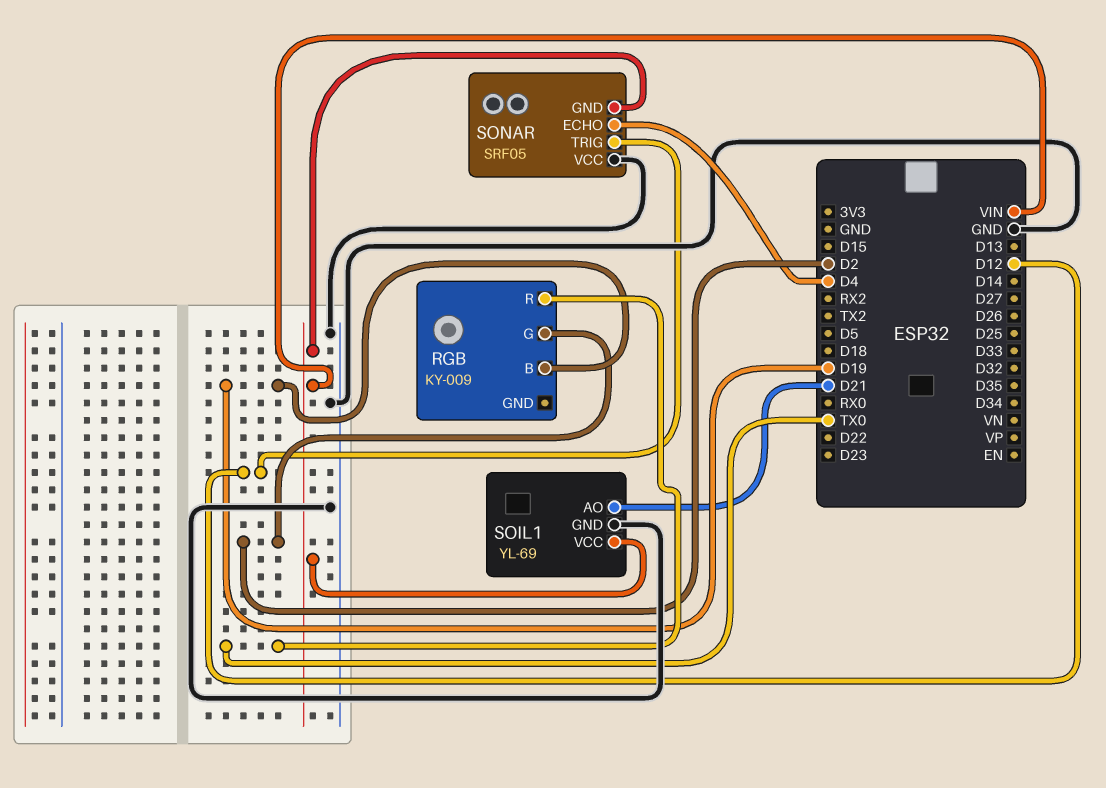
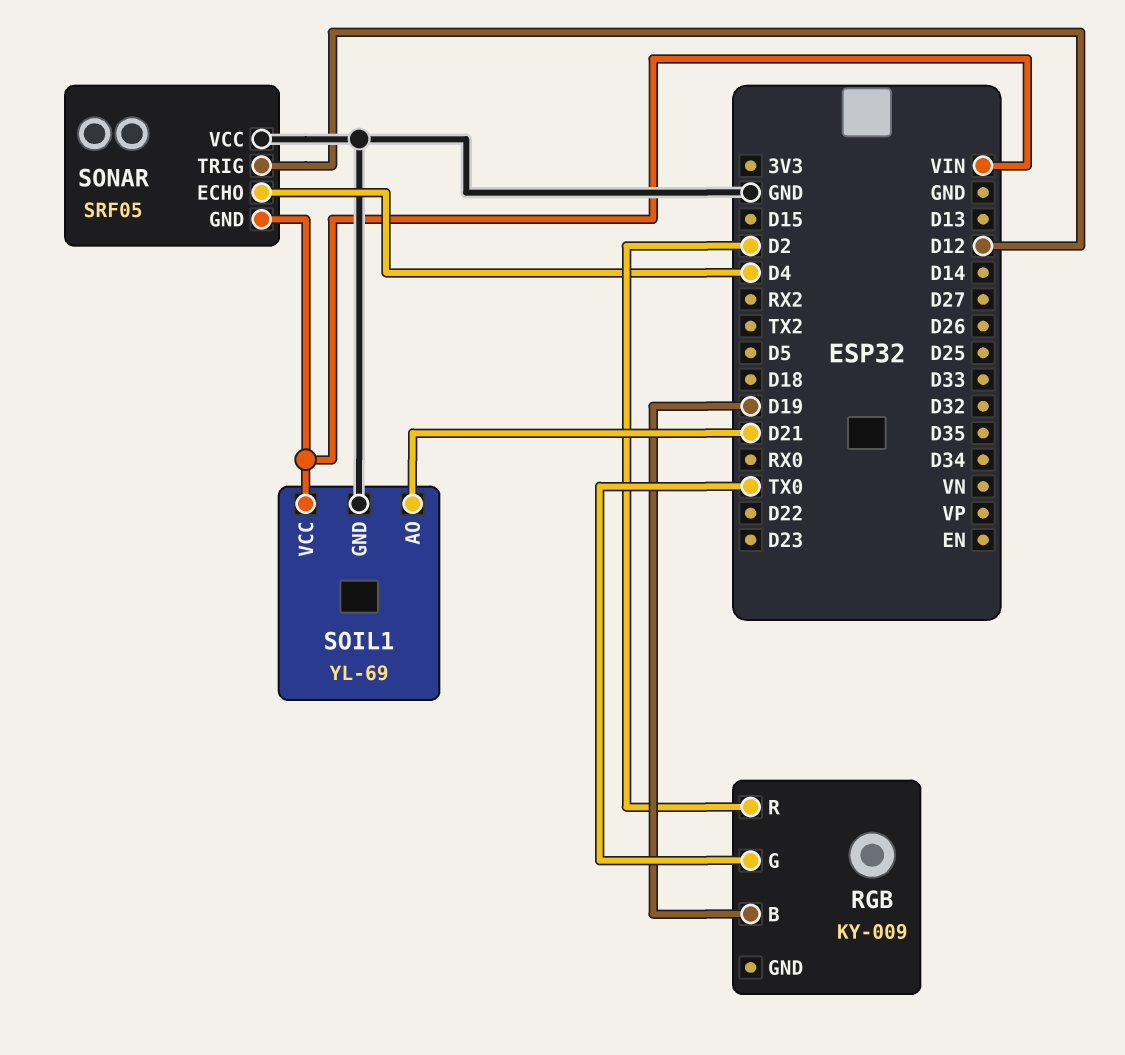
RGB pin G: D2 -> TX0
RGB pin R: TX0 -> D2

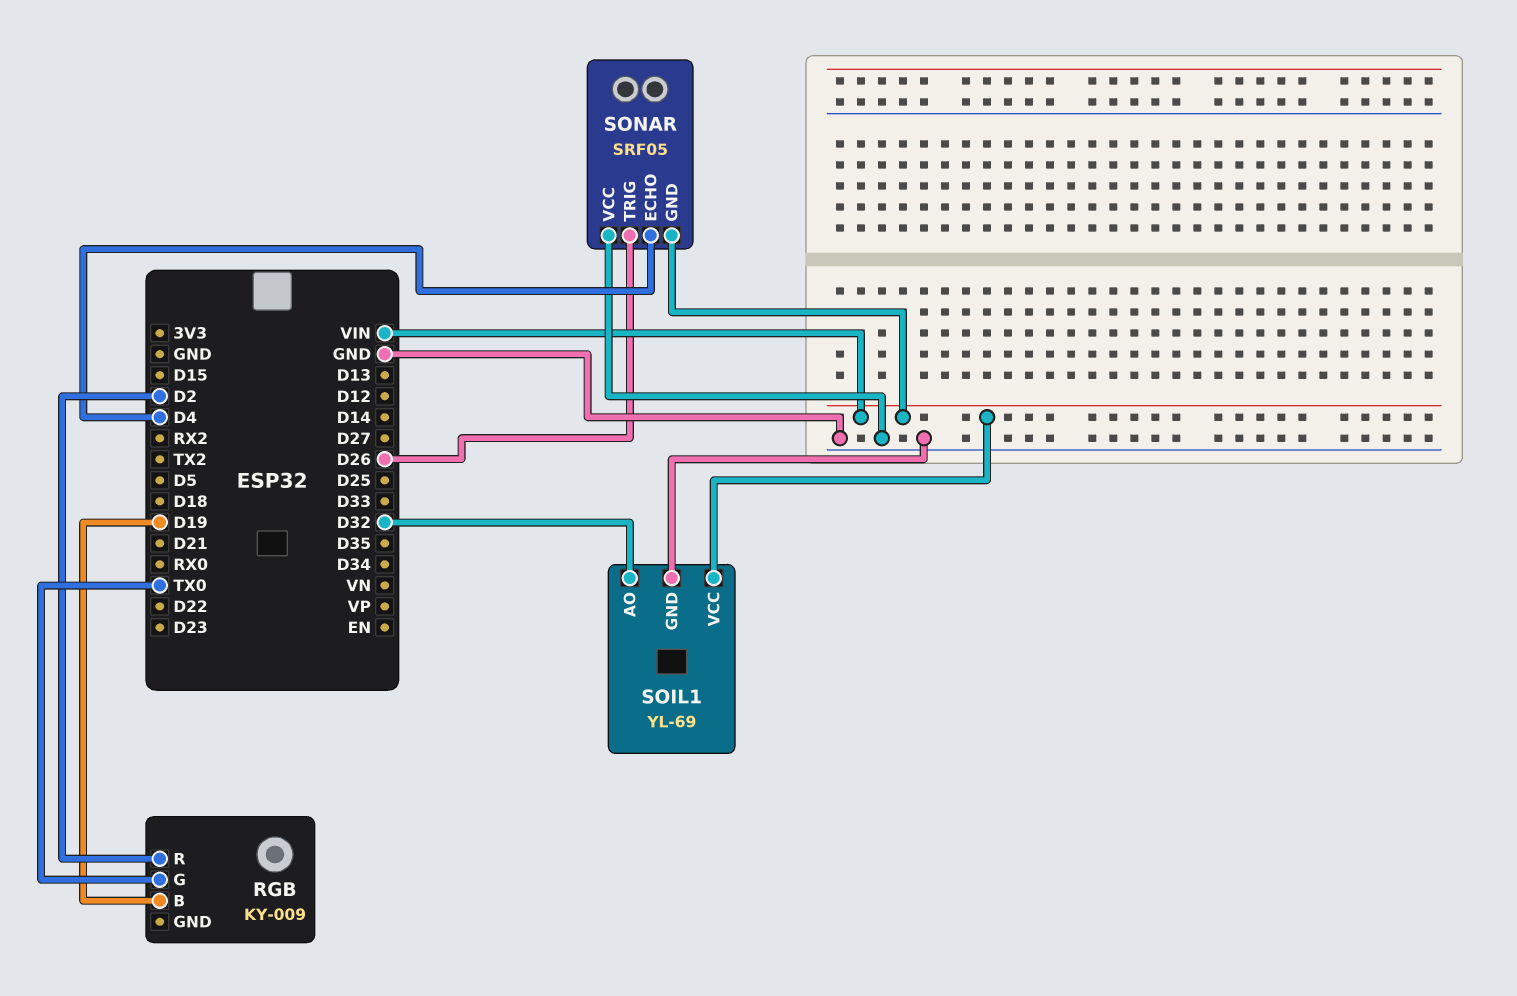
SOIL1 pin AO: D21 -> D32
SONAR pin TRIG: D12 -> D26

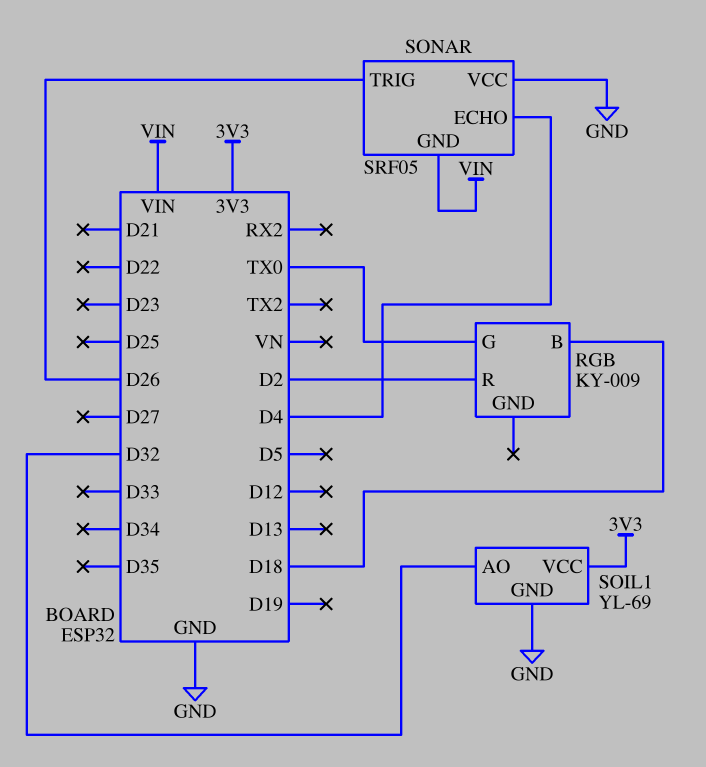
RGB pin B: D19 -> D18
SOIL1 pin VCC: VIN -> 3V3

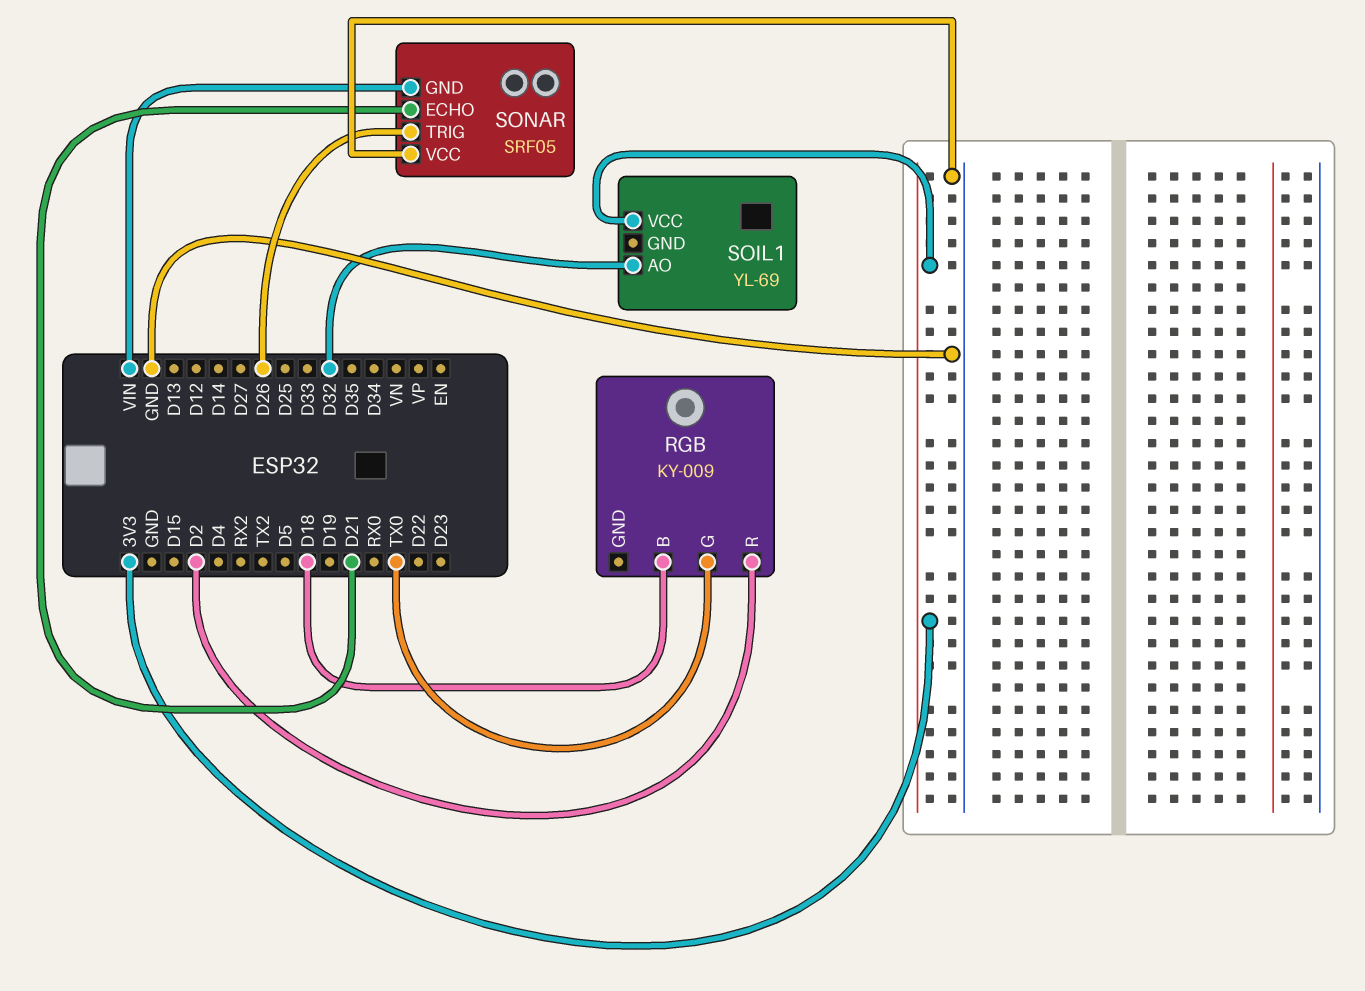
SOIL1 pin GND: GND -> none
SONAR pin ECHO: D4 -> D21

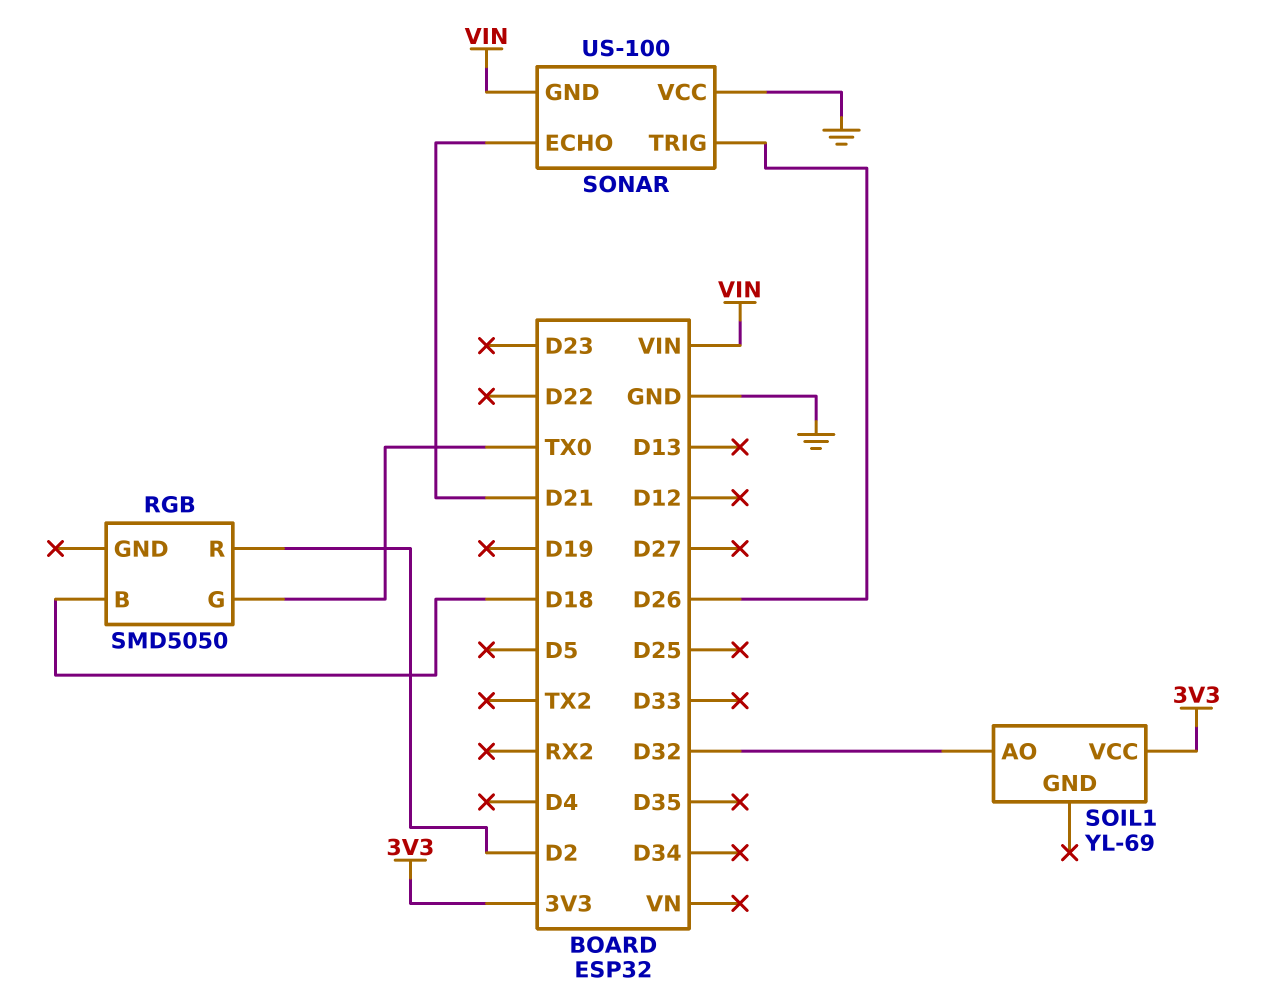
RGB: KY-009 -> SMD5050
SONAR: SRF05 -> US-100

